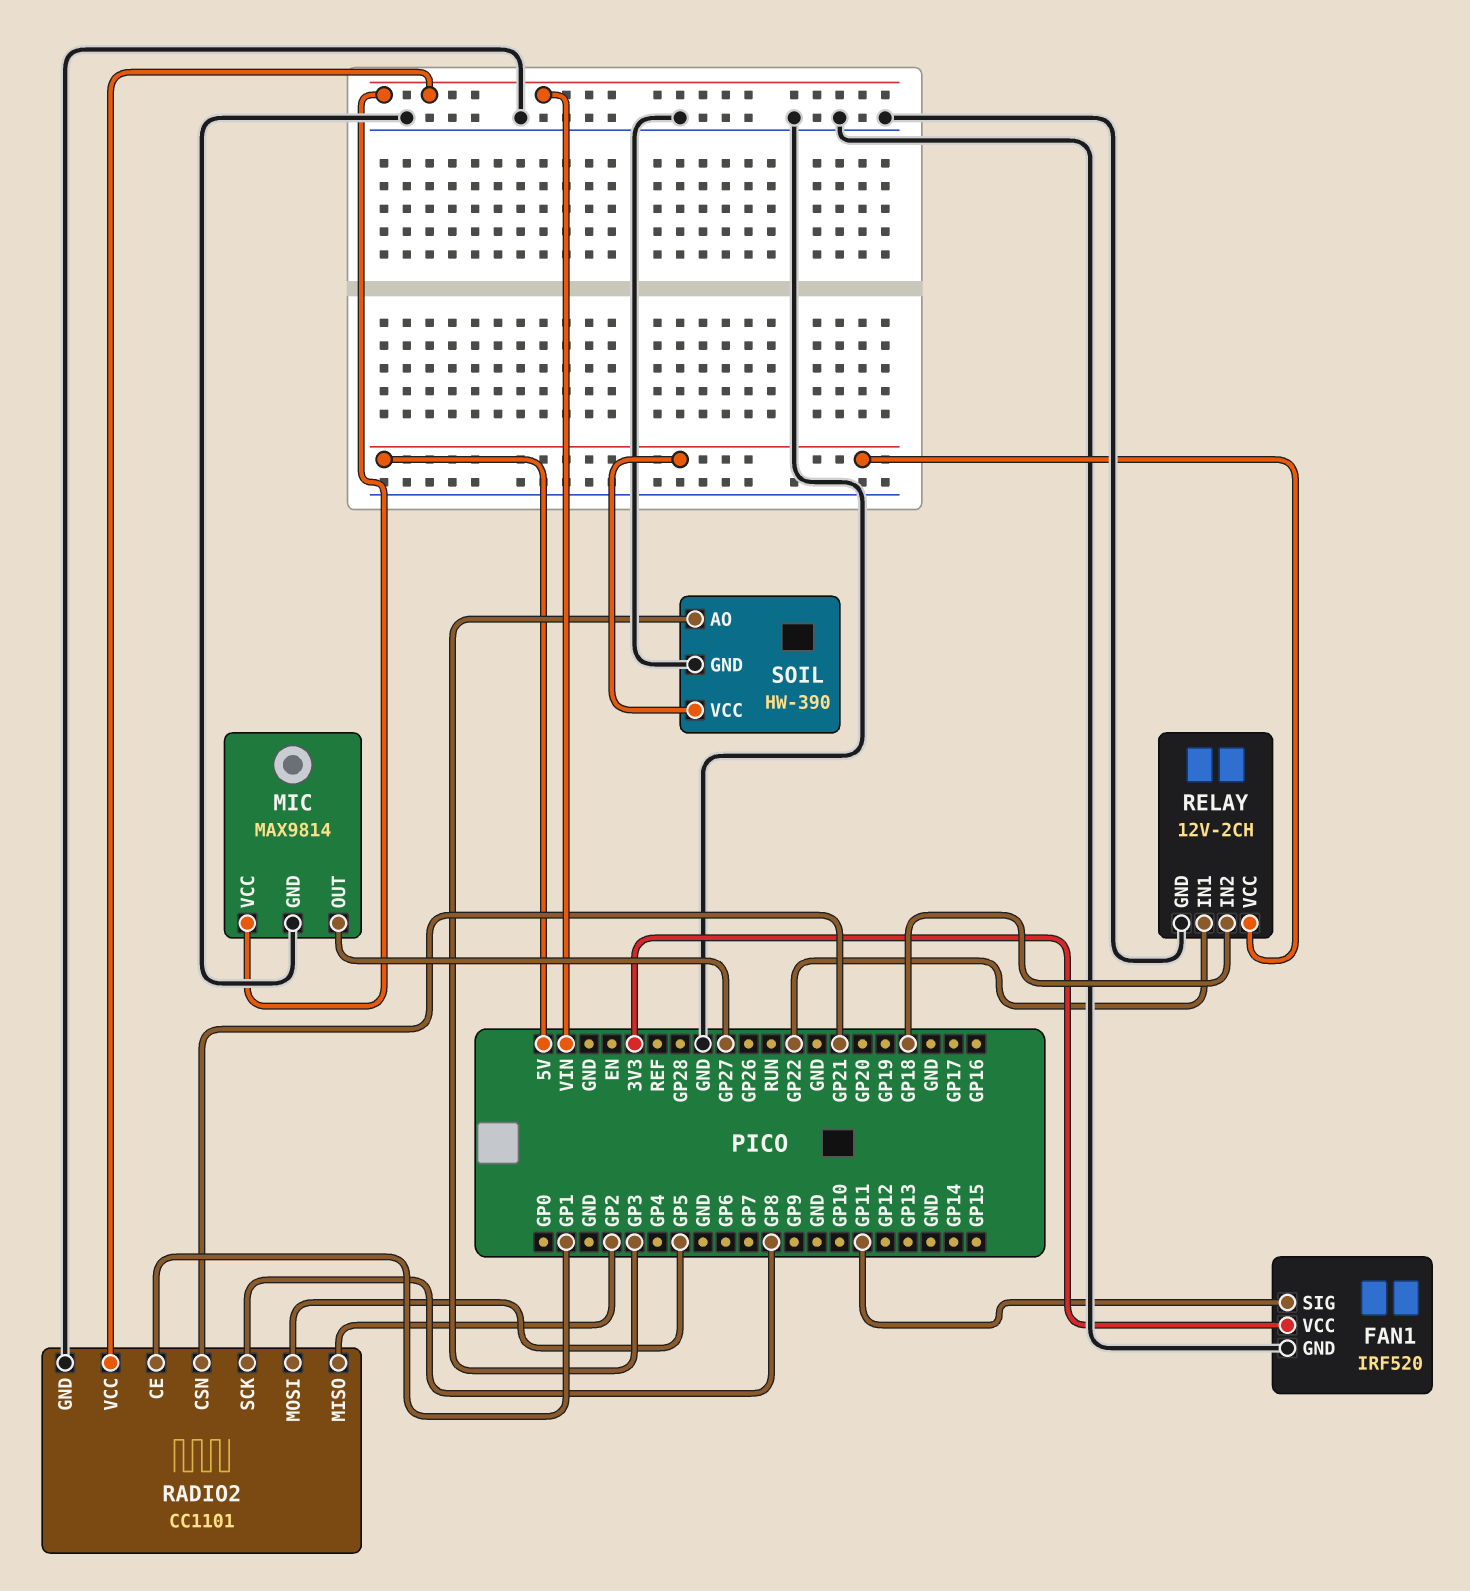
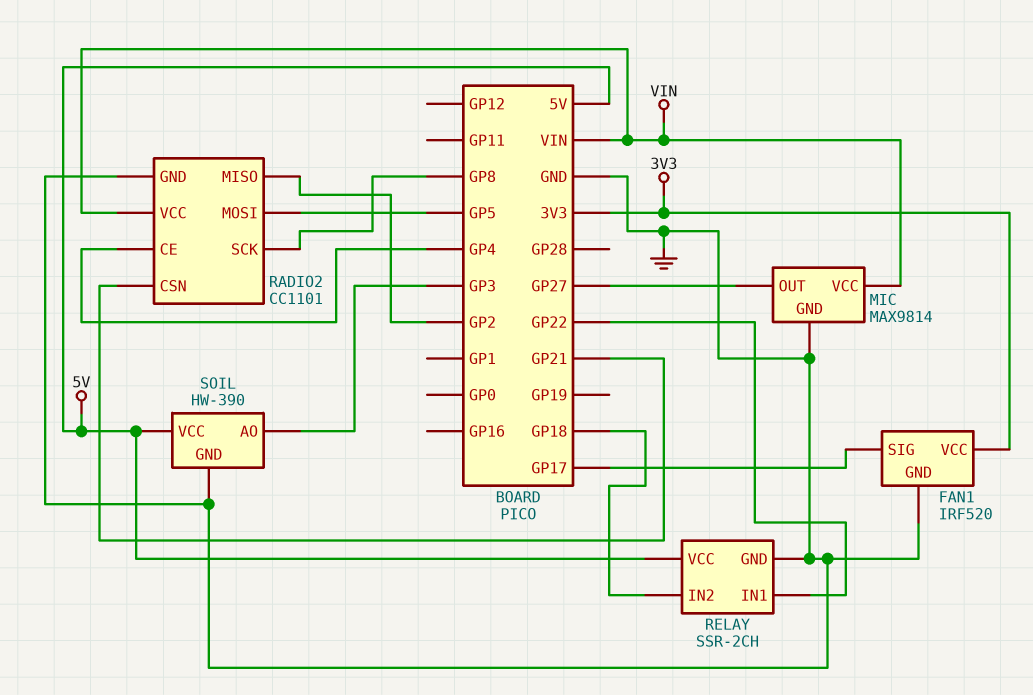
FAN1 pin SIG: GP11 -> GP17
RADIO2 pin CE: GP1 -> GP4
RELAY: 12V-2CH -> SSR-2CH

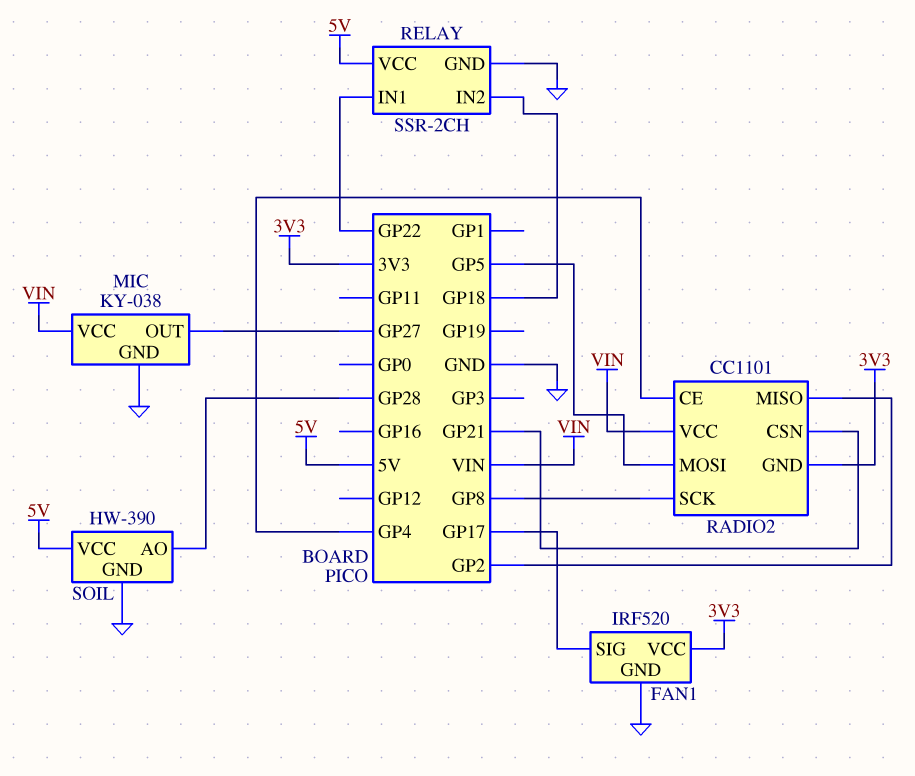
MIC: MAX9814 -> KY-038
RADIO2 pin GND: GND -> 3V3
SOIL pin AO: GP3 -> GP28

